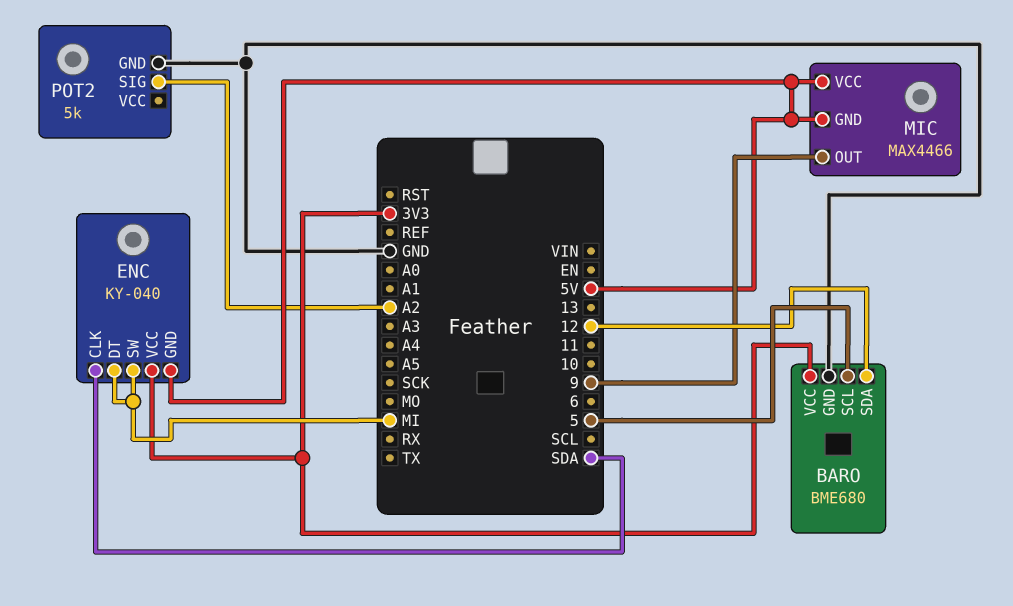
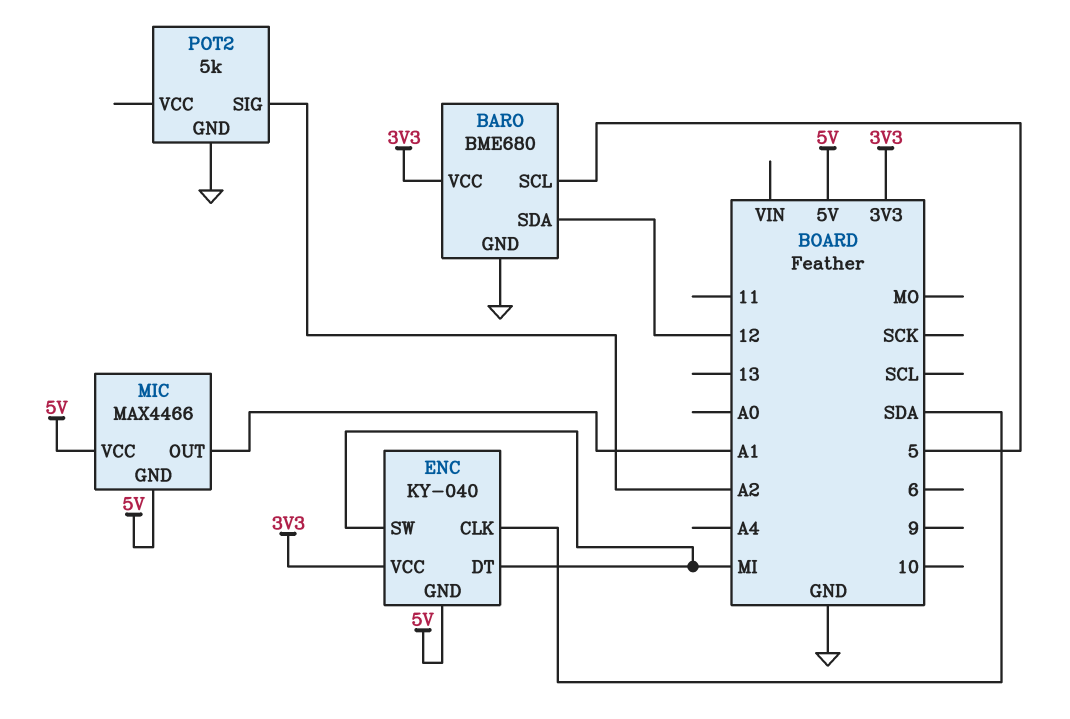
MIC pin OUT: 9 -> A1

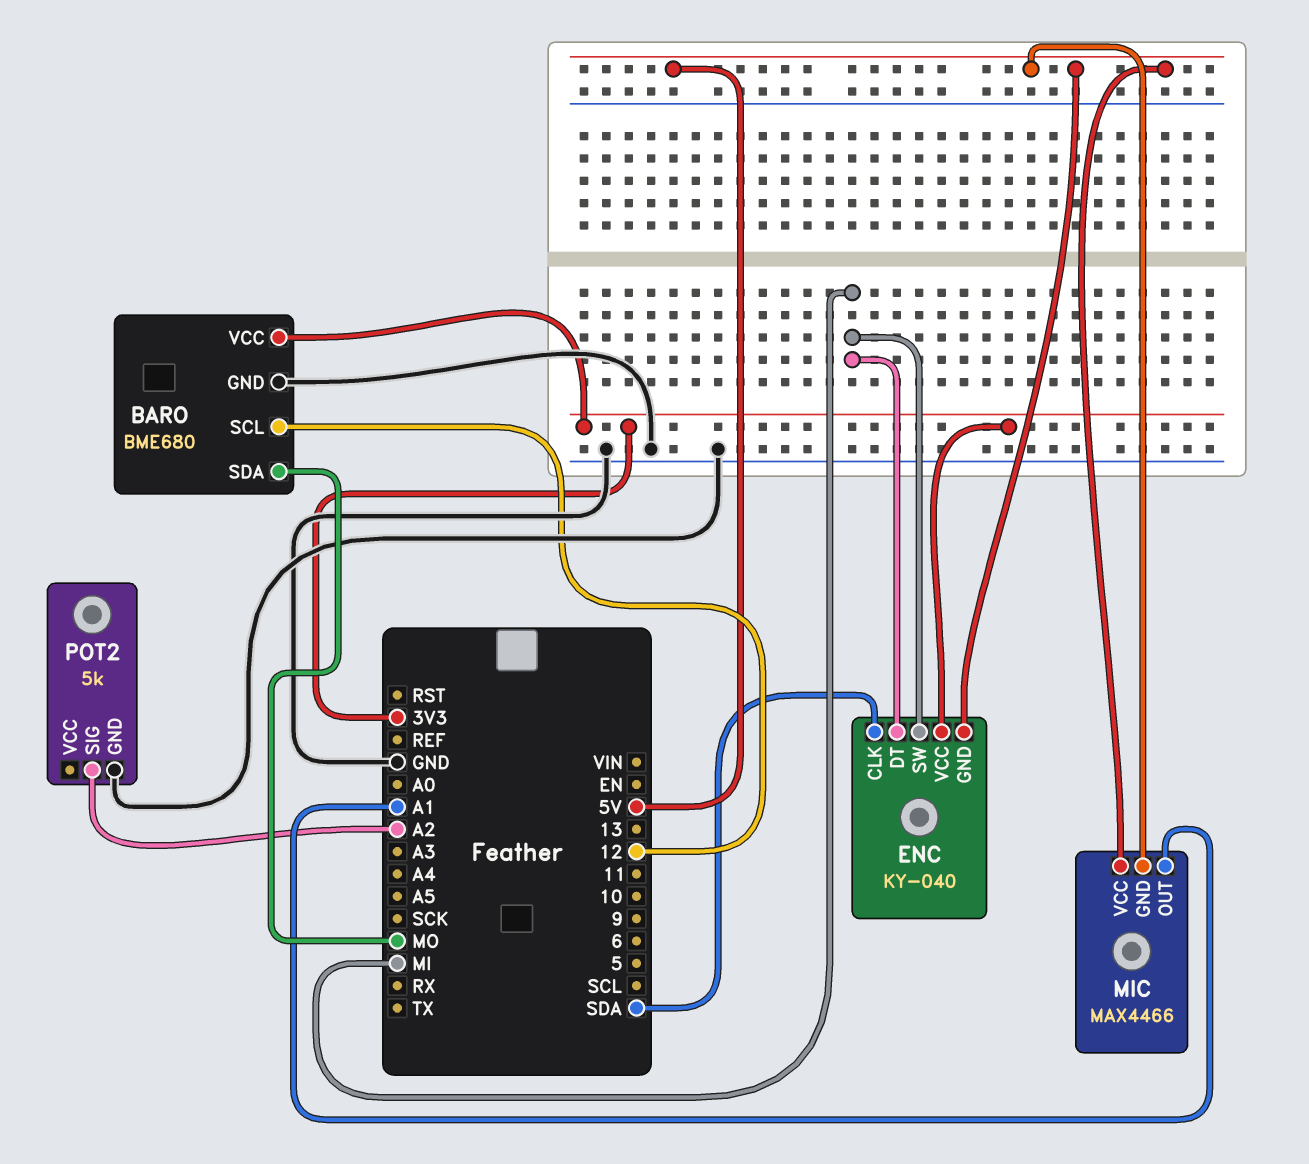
BARO pin SCL: 5 -> 12
BARO pin SDA: 12 -> MO

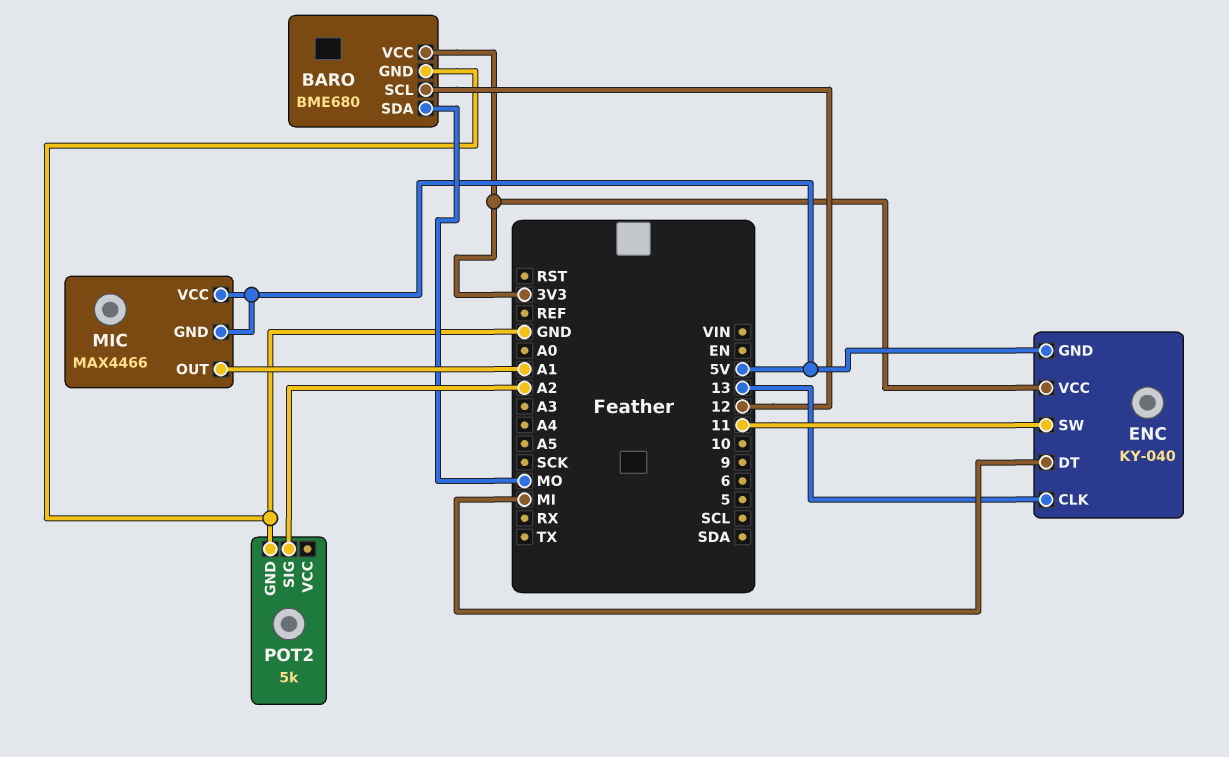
ENC pin CLK: SDA -> 13
ENC pin SW: MI -> 11

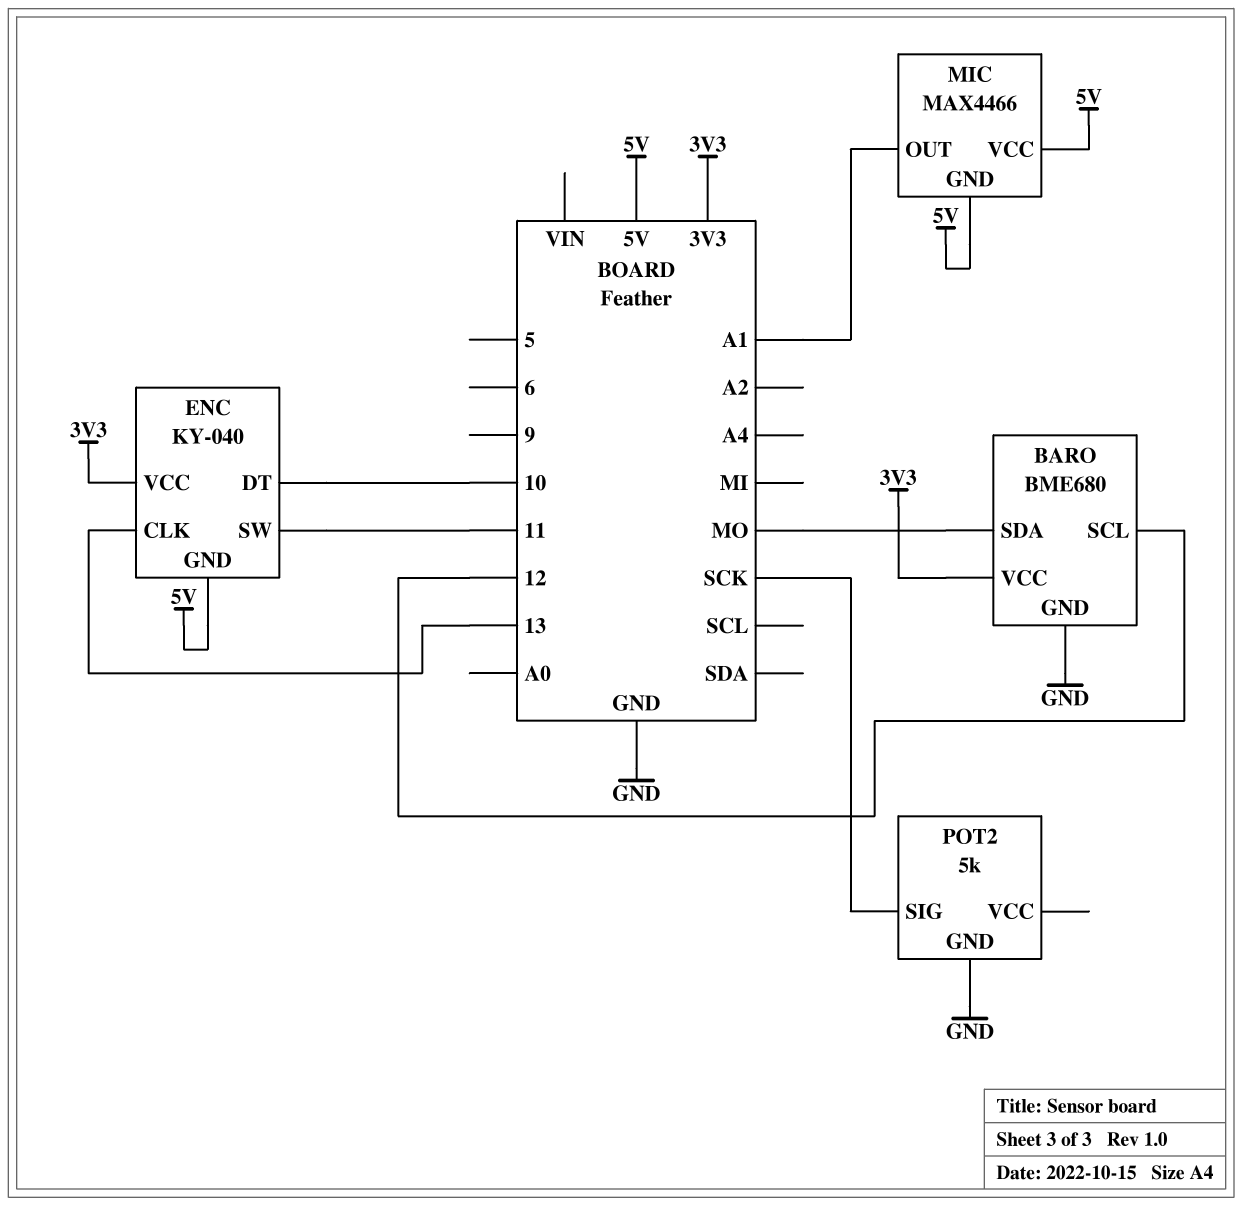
ENC pin DT: MI -> 10
POT2 pin SIG: A2 -> SCK

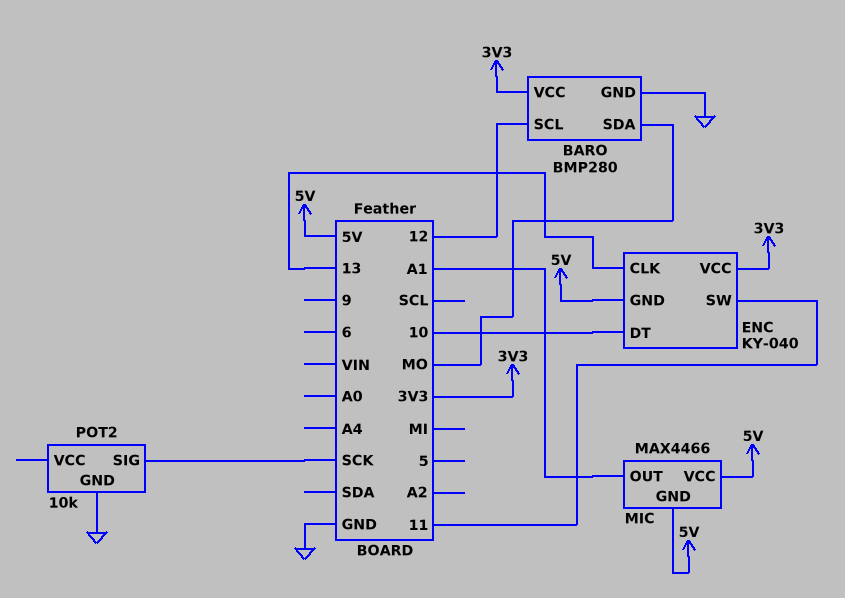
BARO: BME680 -> BMP280
POT2: 5k -> 10k

